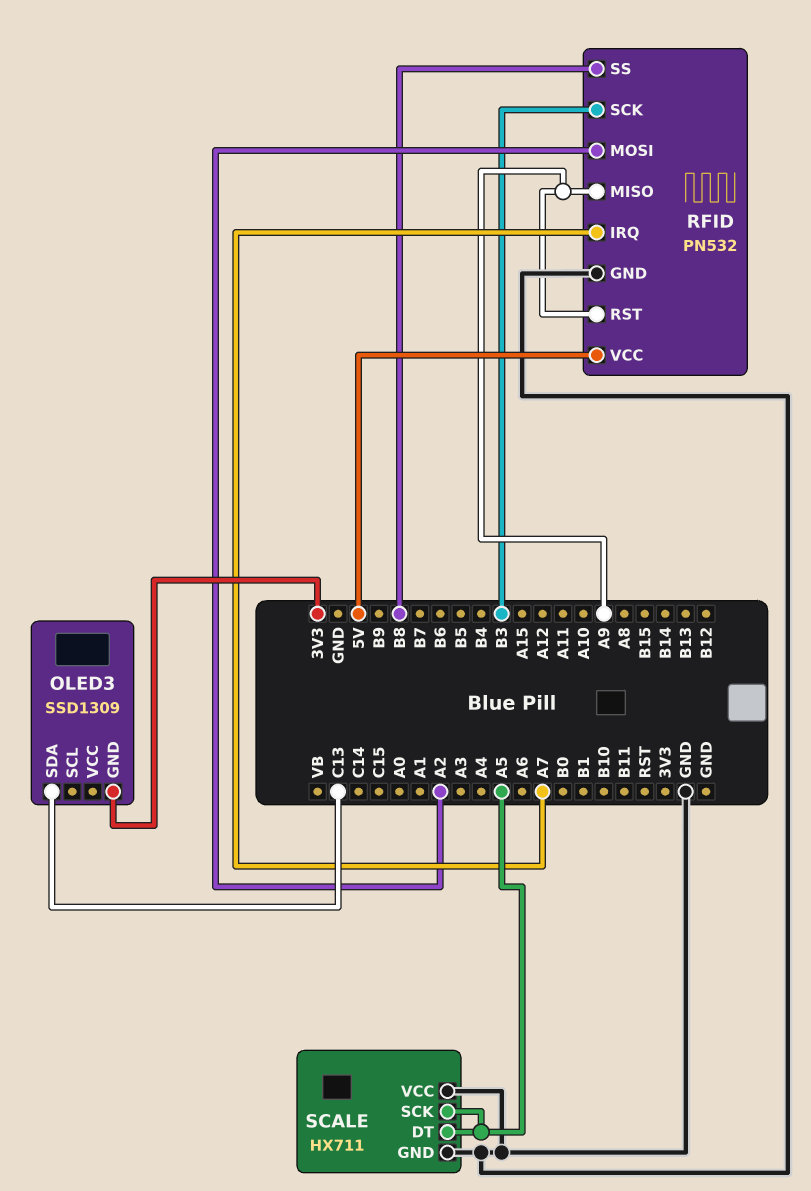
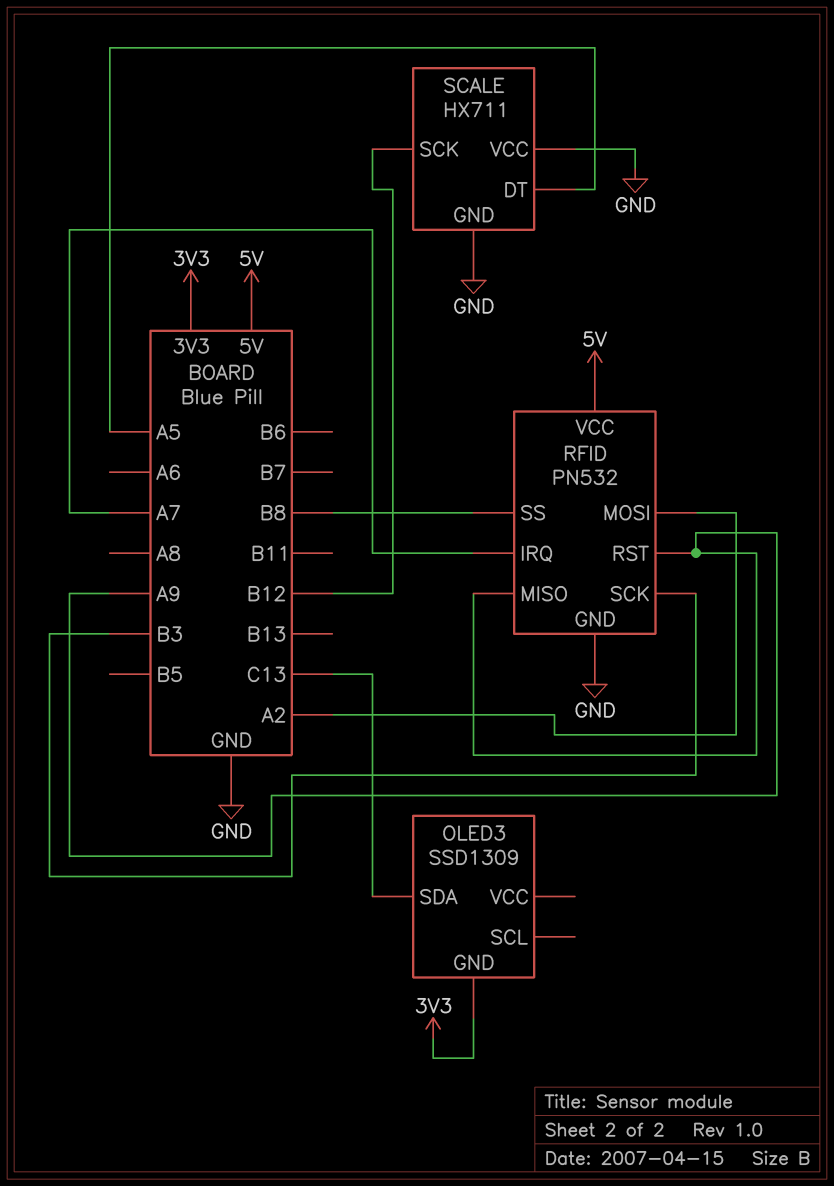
SCALE pin SCK: A5 -> B12

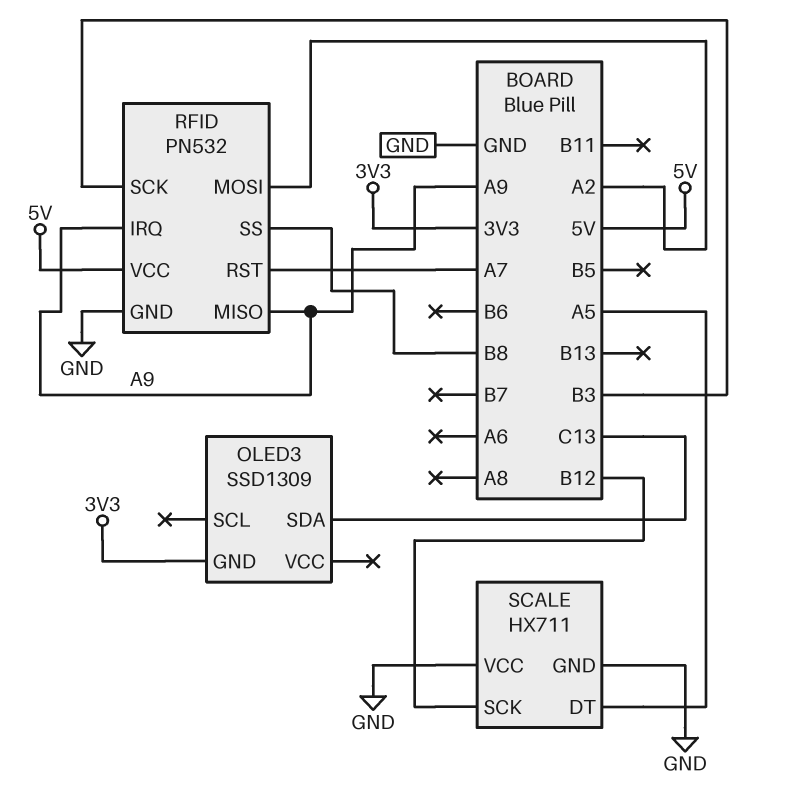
RFID pin IRQ: A7 -> A9
RFID pin RST: A9 -> A7

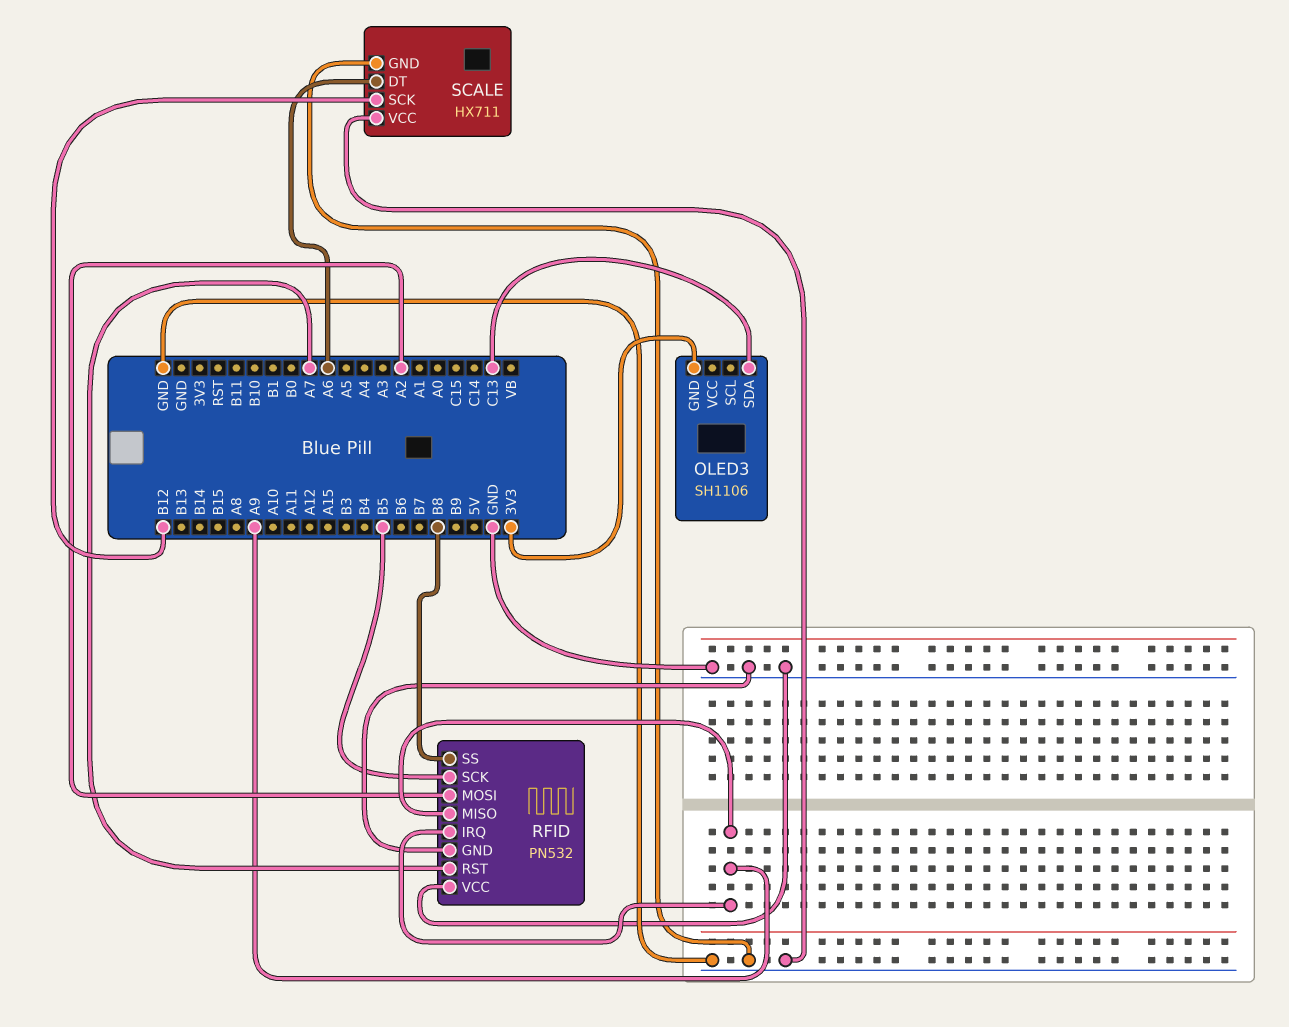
OLED3: SSD1309 -> SH1106
RFID pin SCK: B3 -> B5
RFID pin VCC: 5V -> GND
SCALE pin DT: A5 -> A6

